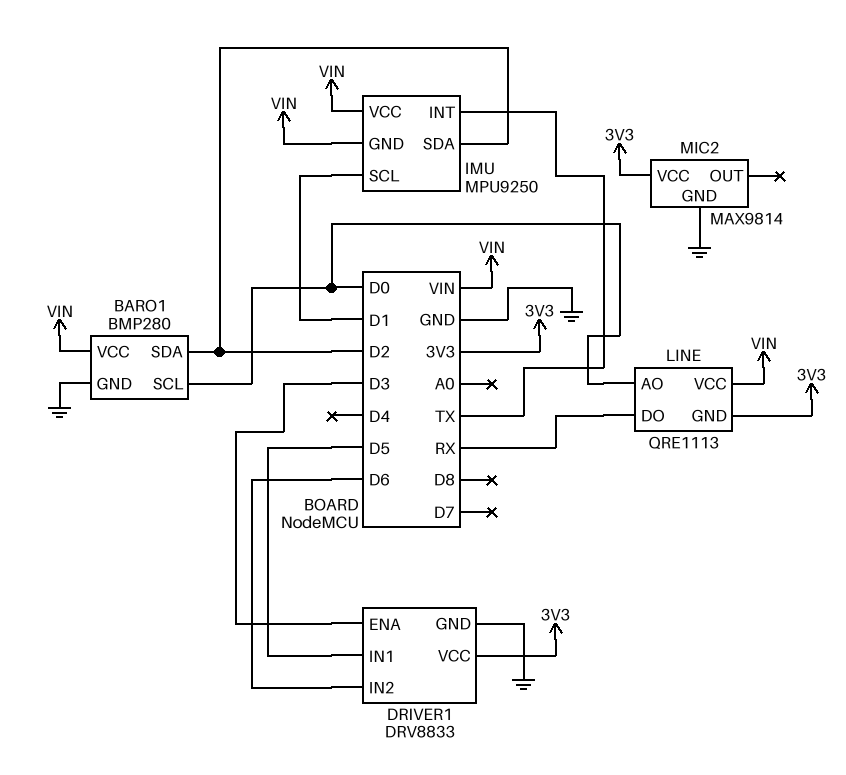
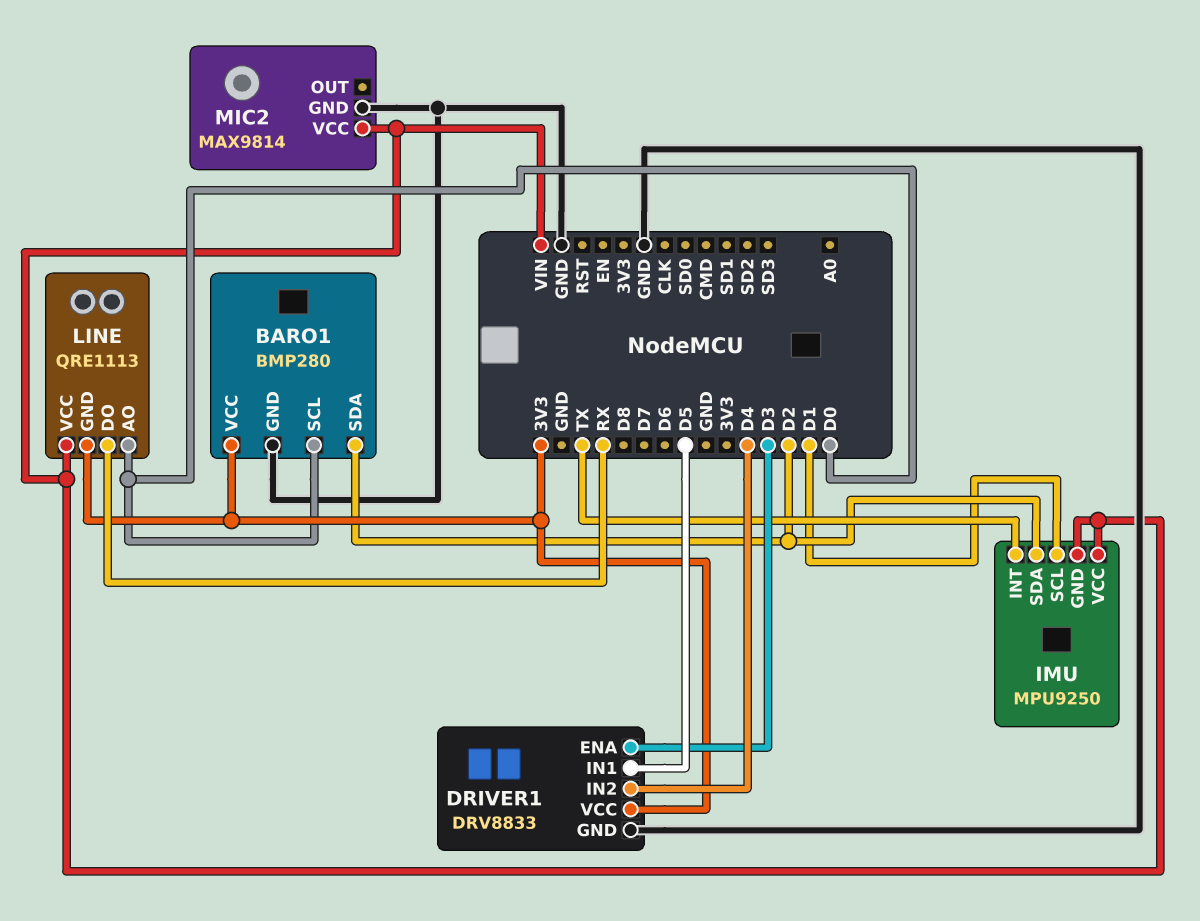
BARO1 pin VCC: VIN -> 3V3
DRIVER1 pin IN2: D6 -> D4
MIC2 pin VCC: 3V3 -> VIN

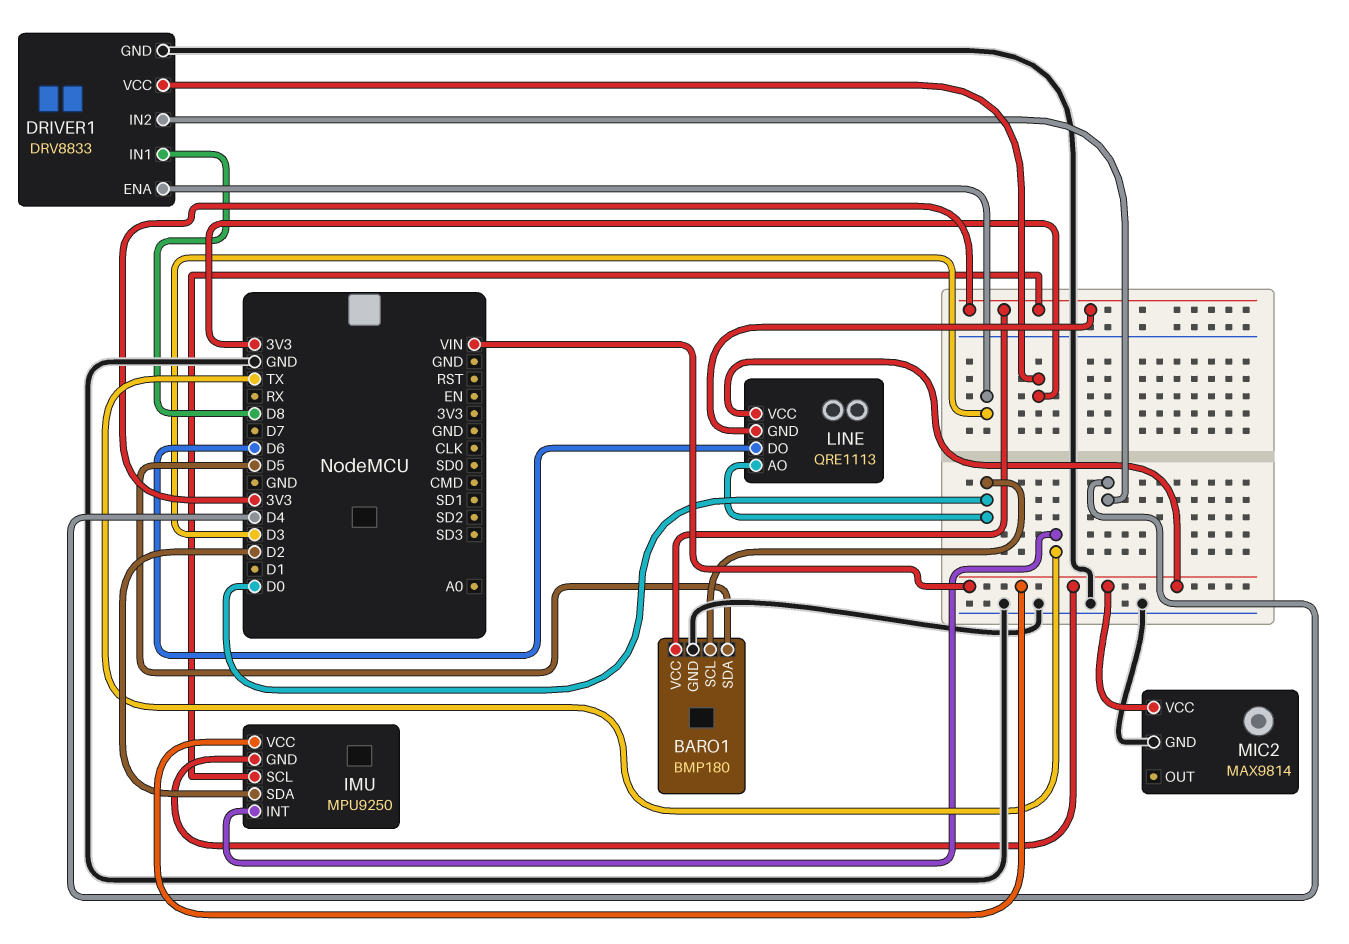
BARO1: BMP280 -> BMP180
BARO1 pin SDA: D2 -> D5
DRIVER1 pin IN1: D5 -> D8
IMU pin SCL: D1 -> 3V3
LINE pin DO: RX -> D6

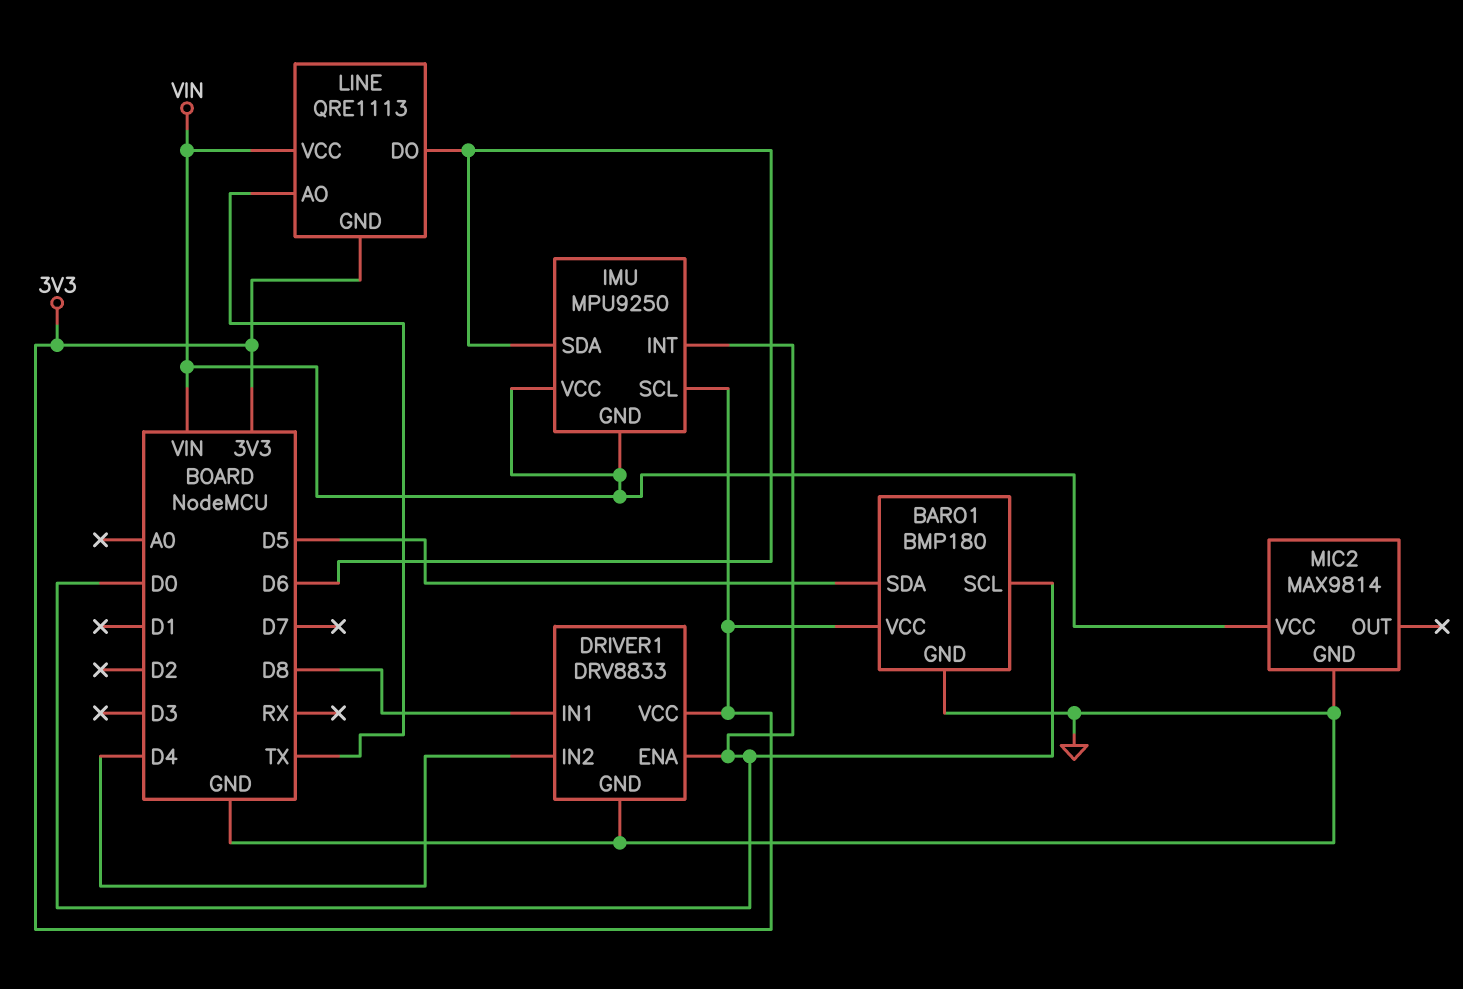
DRIVER1 pin ENA: D3 -> D0
IMU pin INT: TX -> D0
IMU pin SDA: D2 -> D6
LINE pin AO: D0 -> TX

